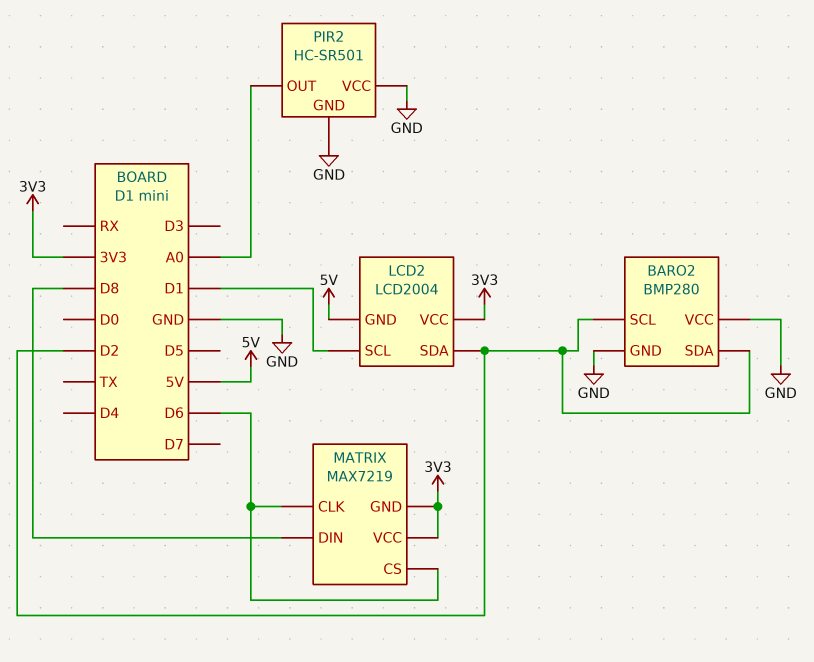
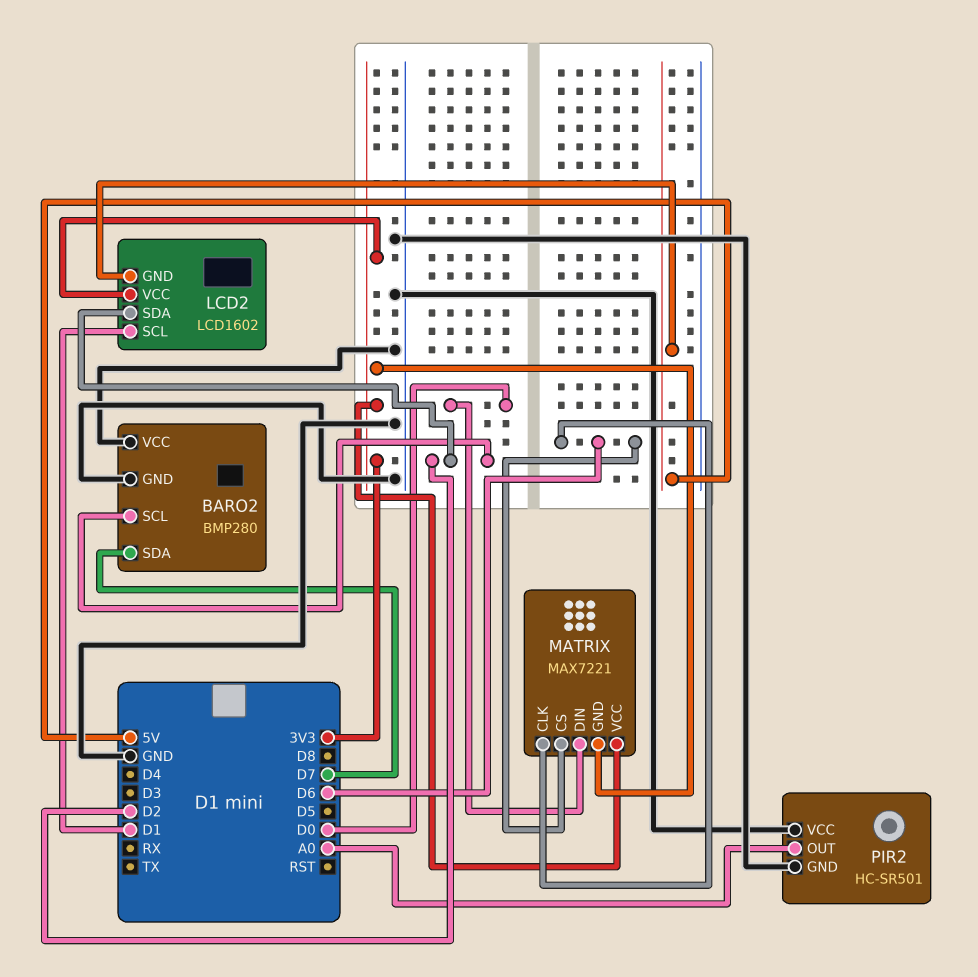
BARO2 pin SDA: D2 -> D7
LCD2: LCD2004 -> LCD1602
MATRIX: MAX7219 -> MAX7221
MATRIX pin DIN: D8 -> D0

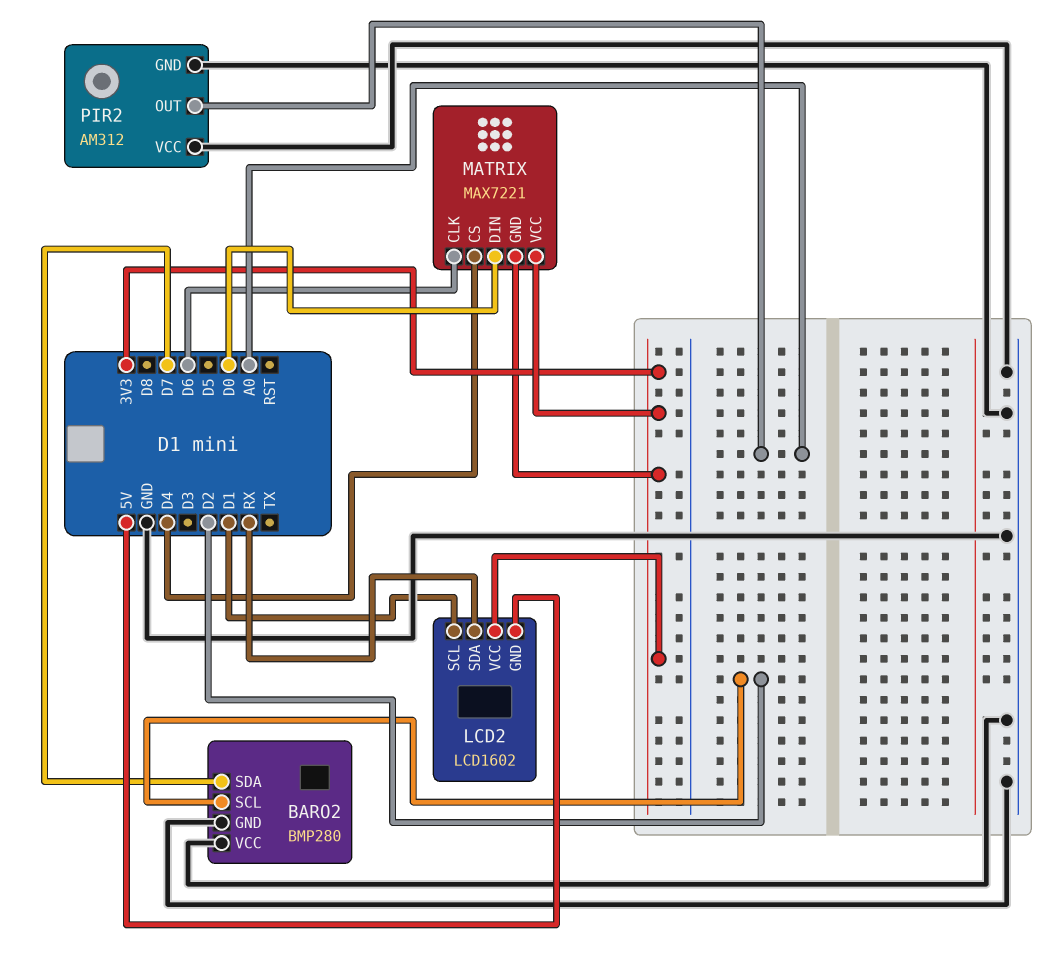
LCD2 pin SDA: D2 -> RX
MATRIX pin CS: D6 -> D4
PIR2: HC-SR501 -> AM312

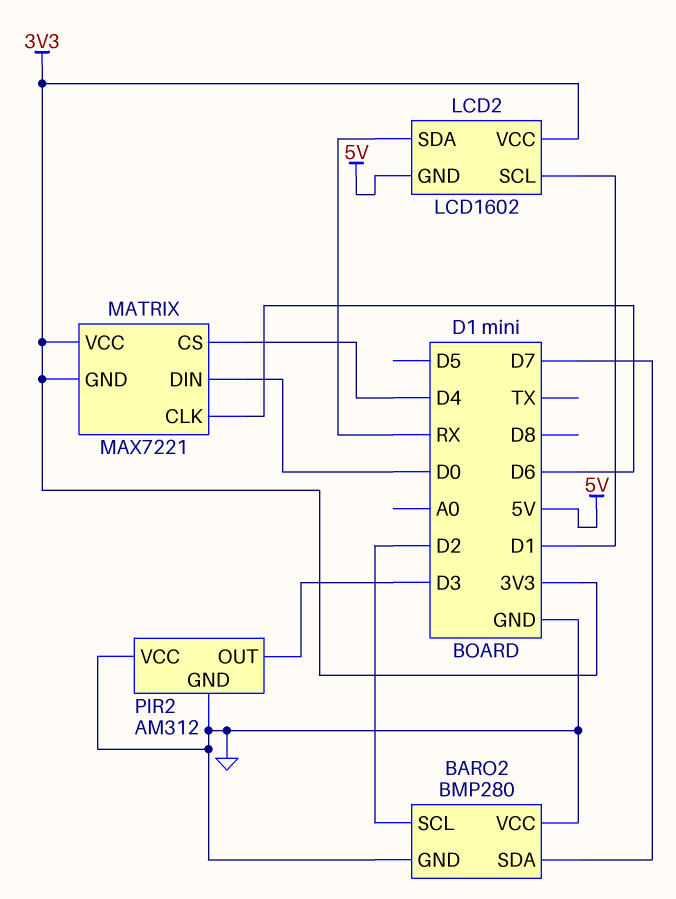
PIR2 pin OUT: A0 -> D3

